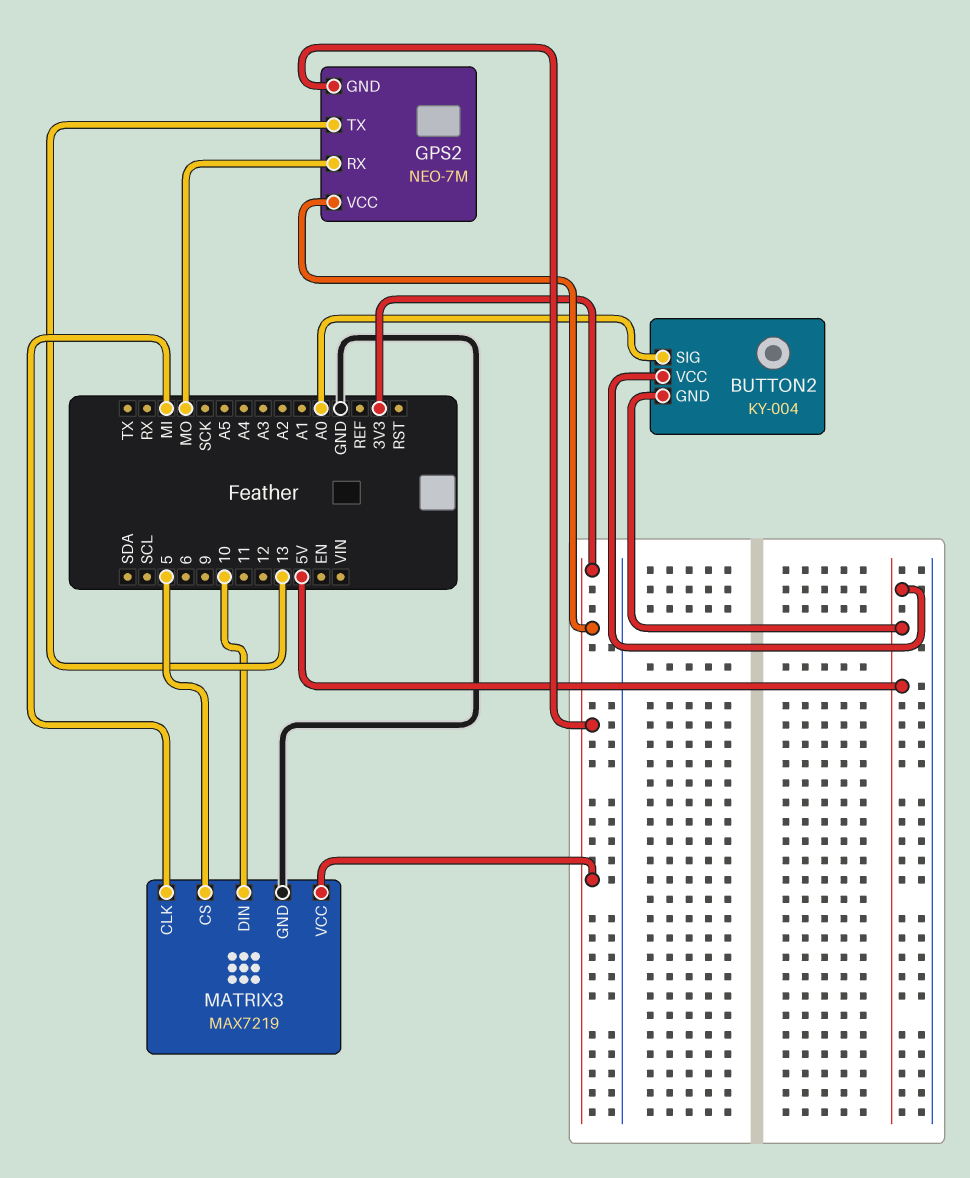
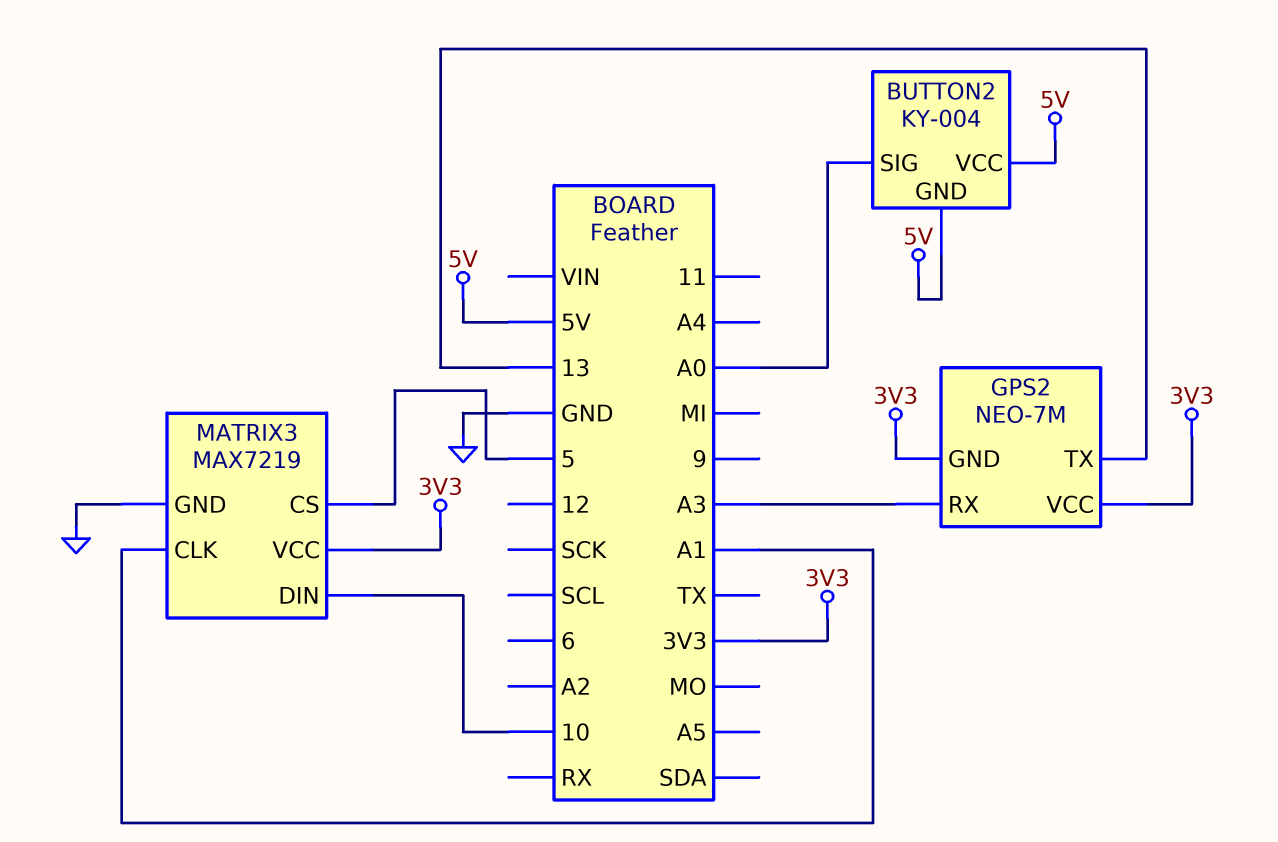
GPS2 pin RX: MO -> A3
MATRIX3 pin CLK: MI -> A1

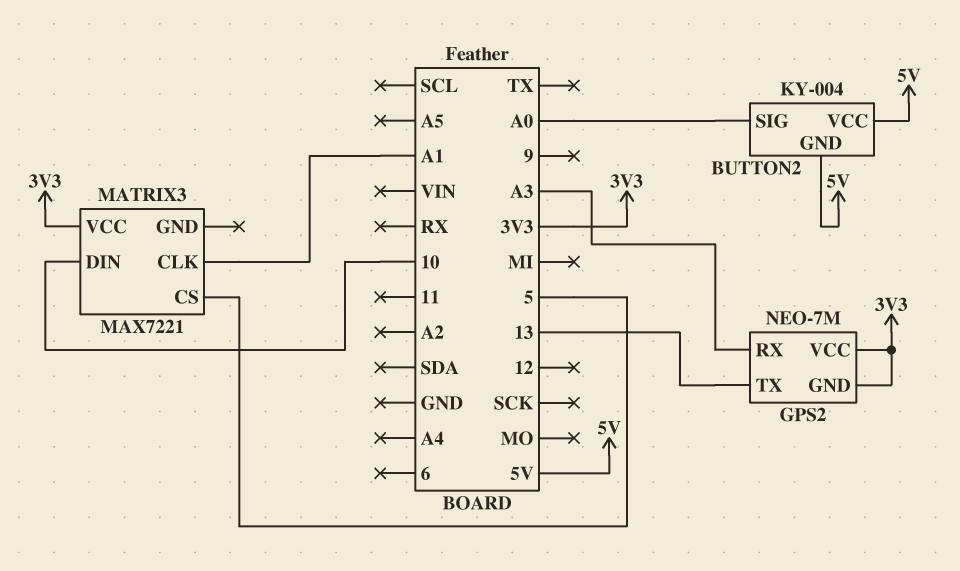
MATRIX3: MAX7219 -> MAX7221
MATRIX3 pin GND: GND -> none

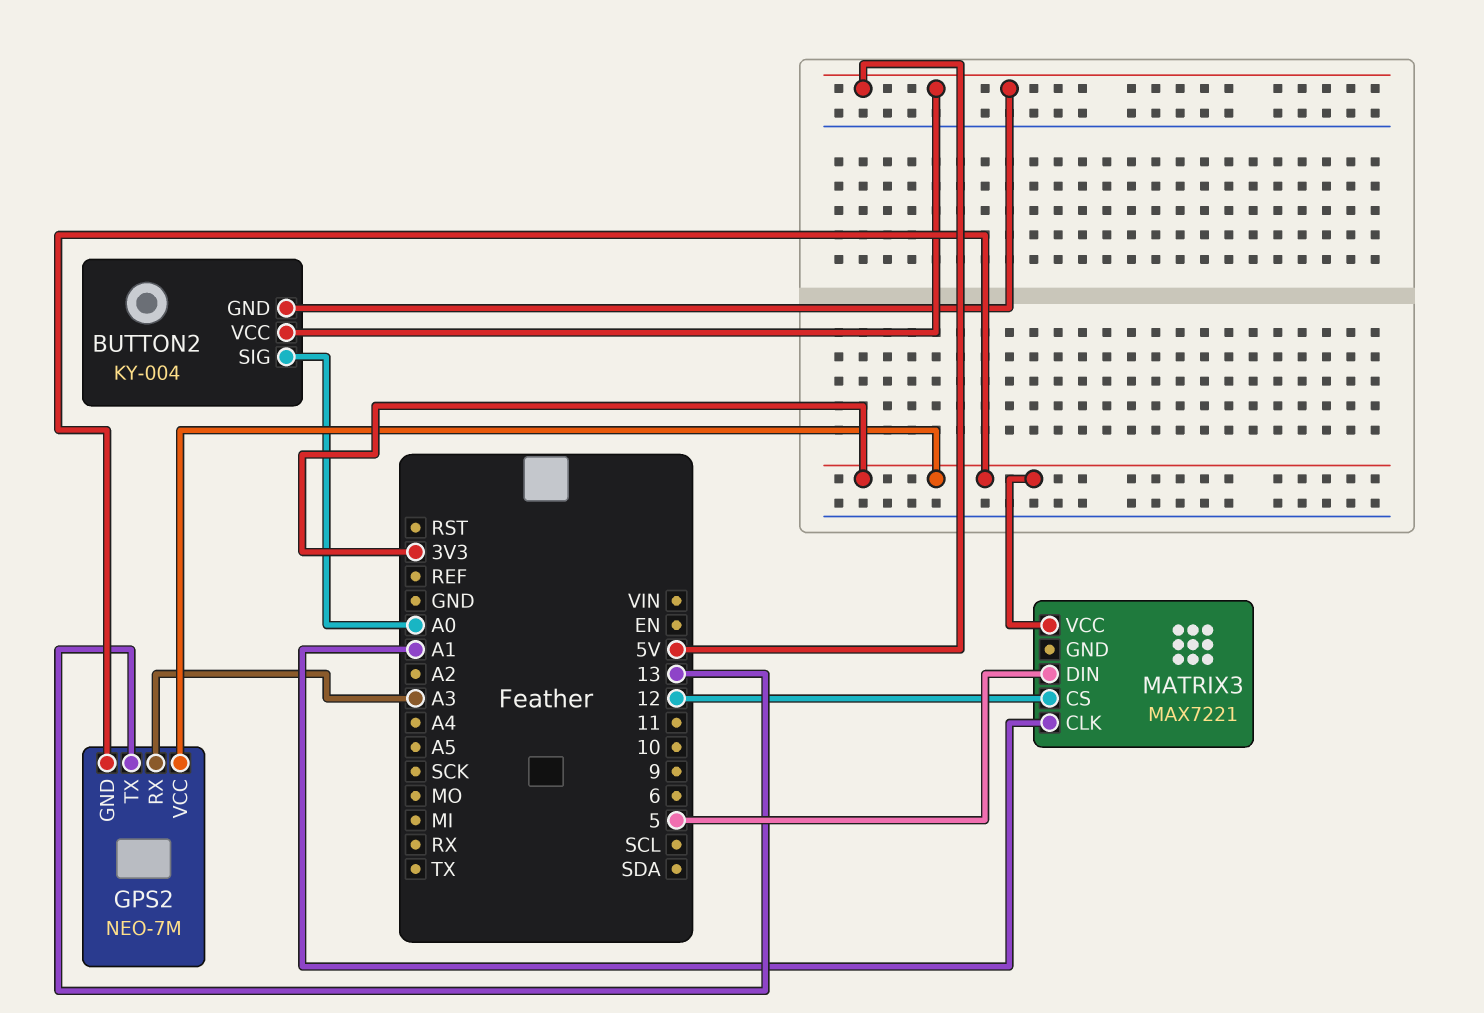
MATRIX3 pin CS: 5 -> 12
MATRIX3 pin DIN: 10 -> 5

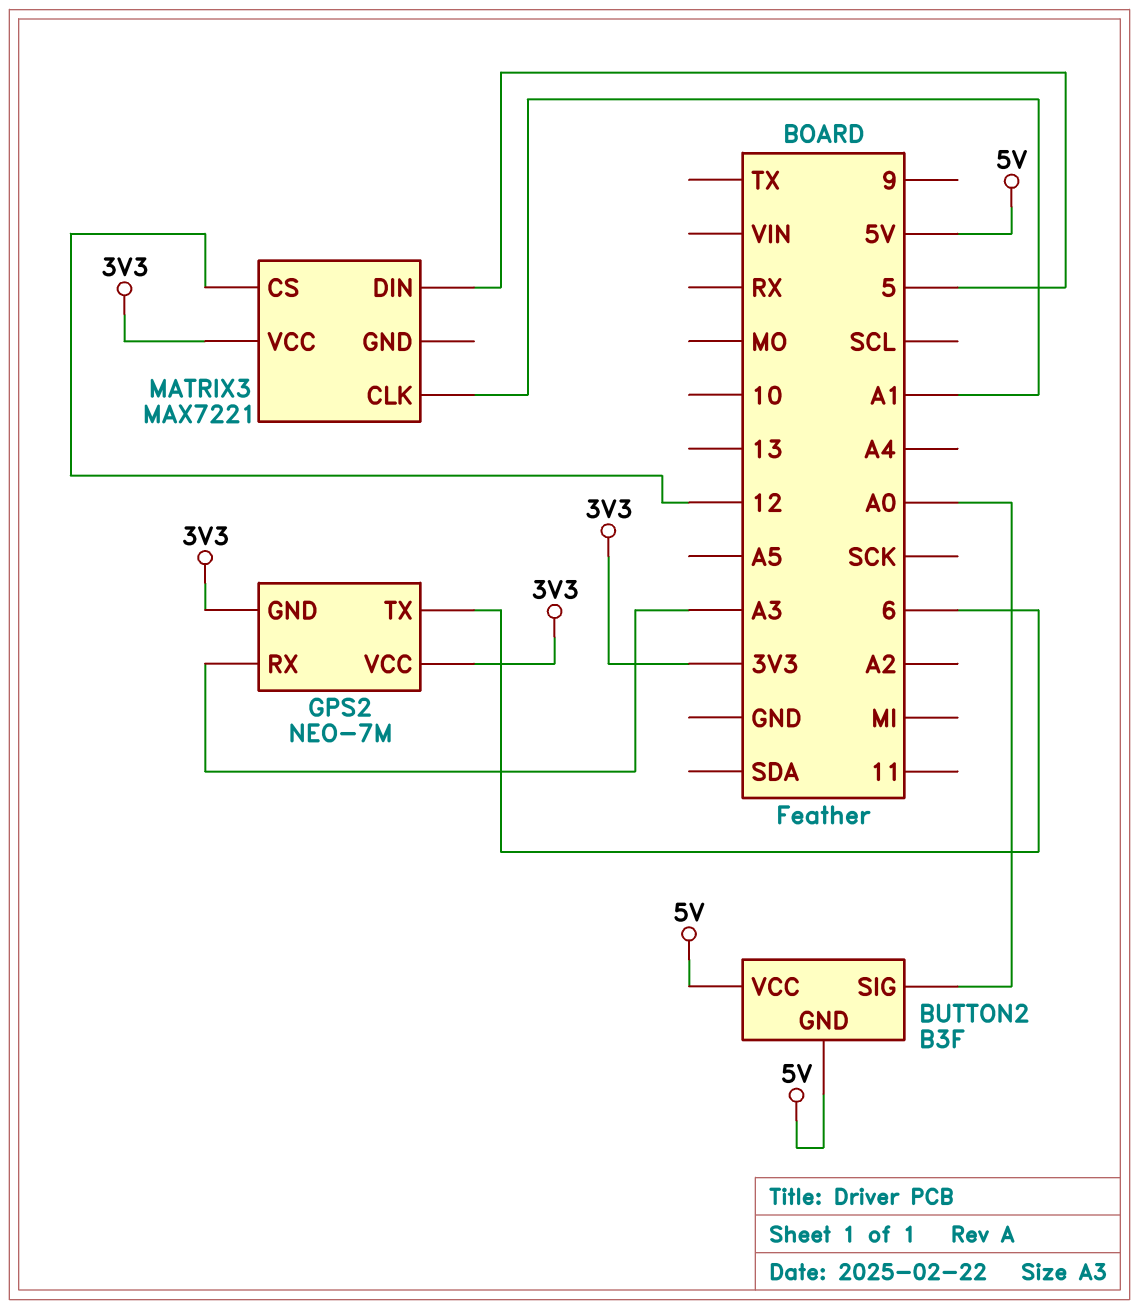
BUTTON2: KY-004 -> B3F
GPS2 pin TX: 13 -> 6

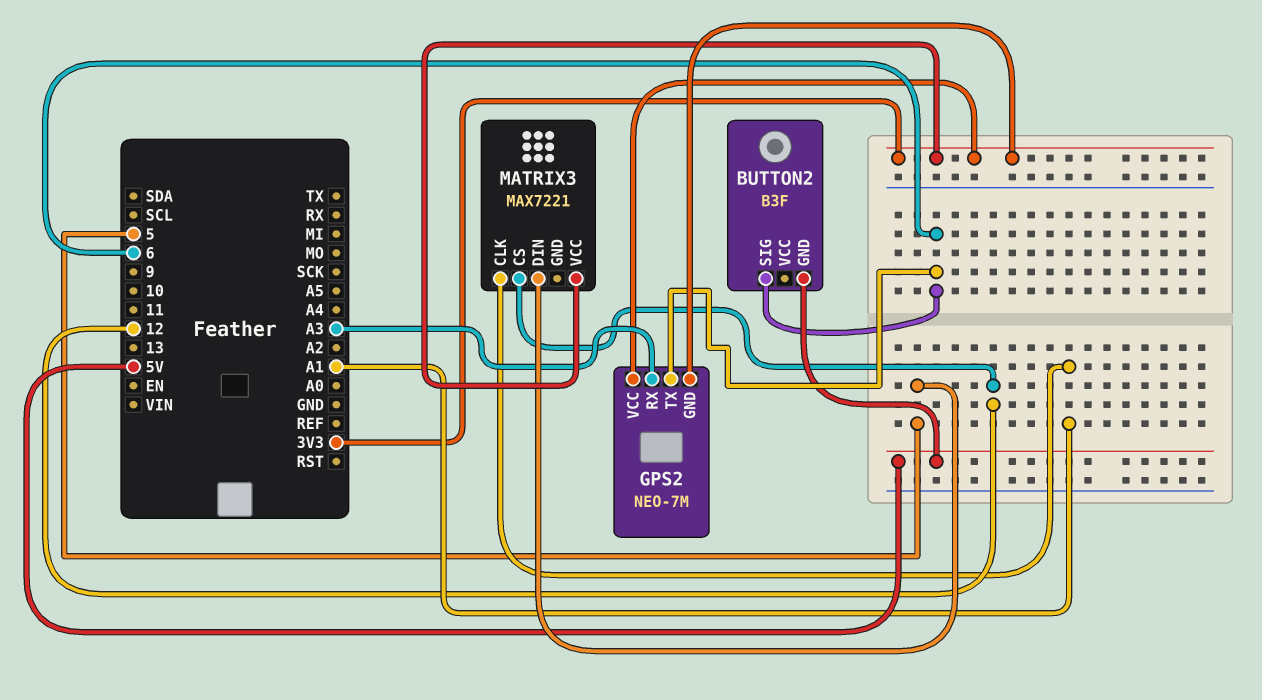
BUTTON2 pin SIG: A0 -> 6
BUTTON2 pin VCC: 5V -> none

